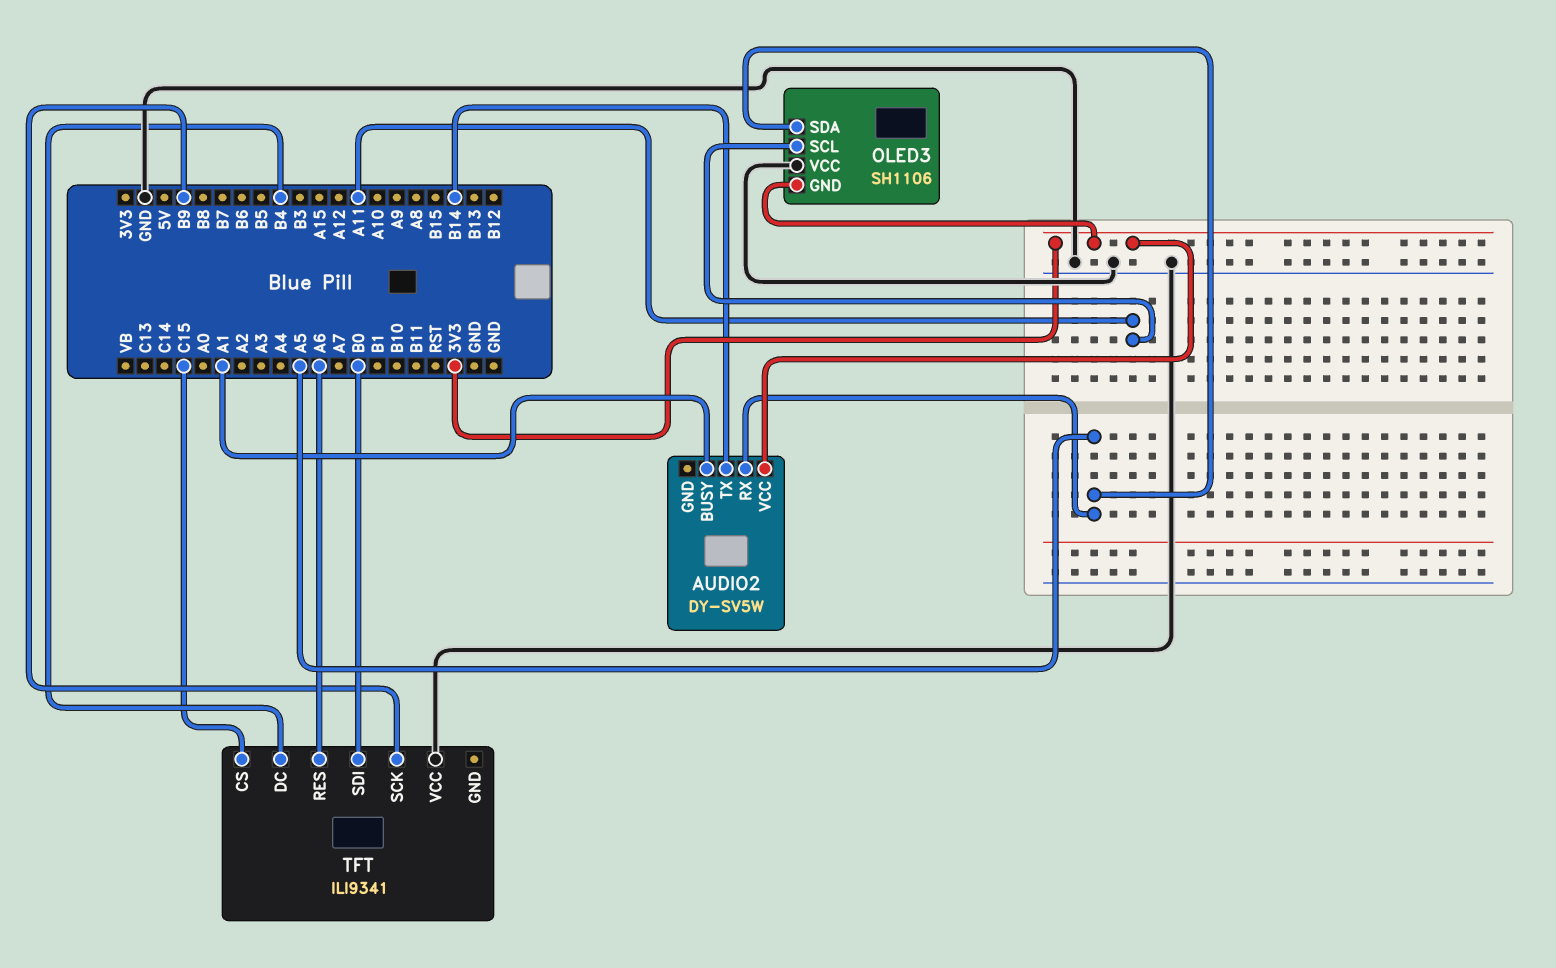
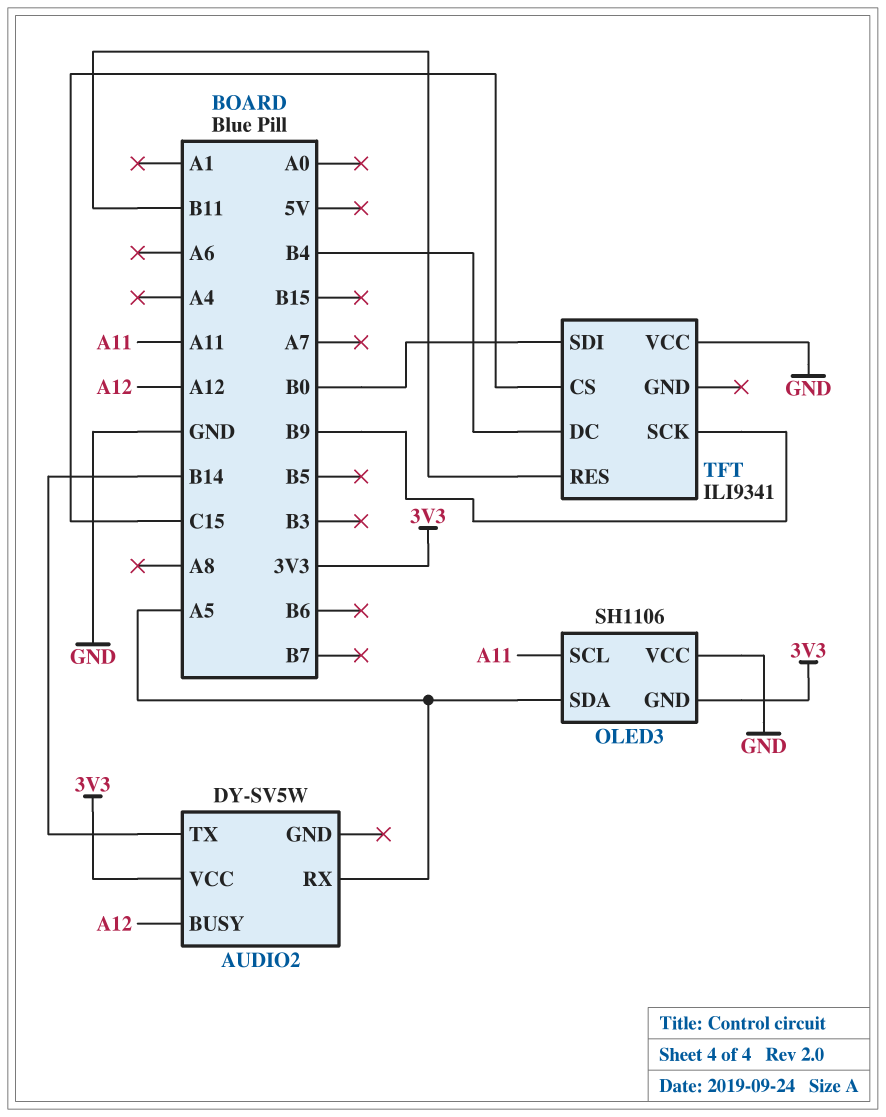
AUDIO2 pin BUSY: A1 -> A12
TFT pin RES: A6 -> B11

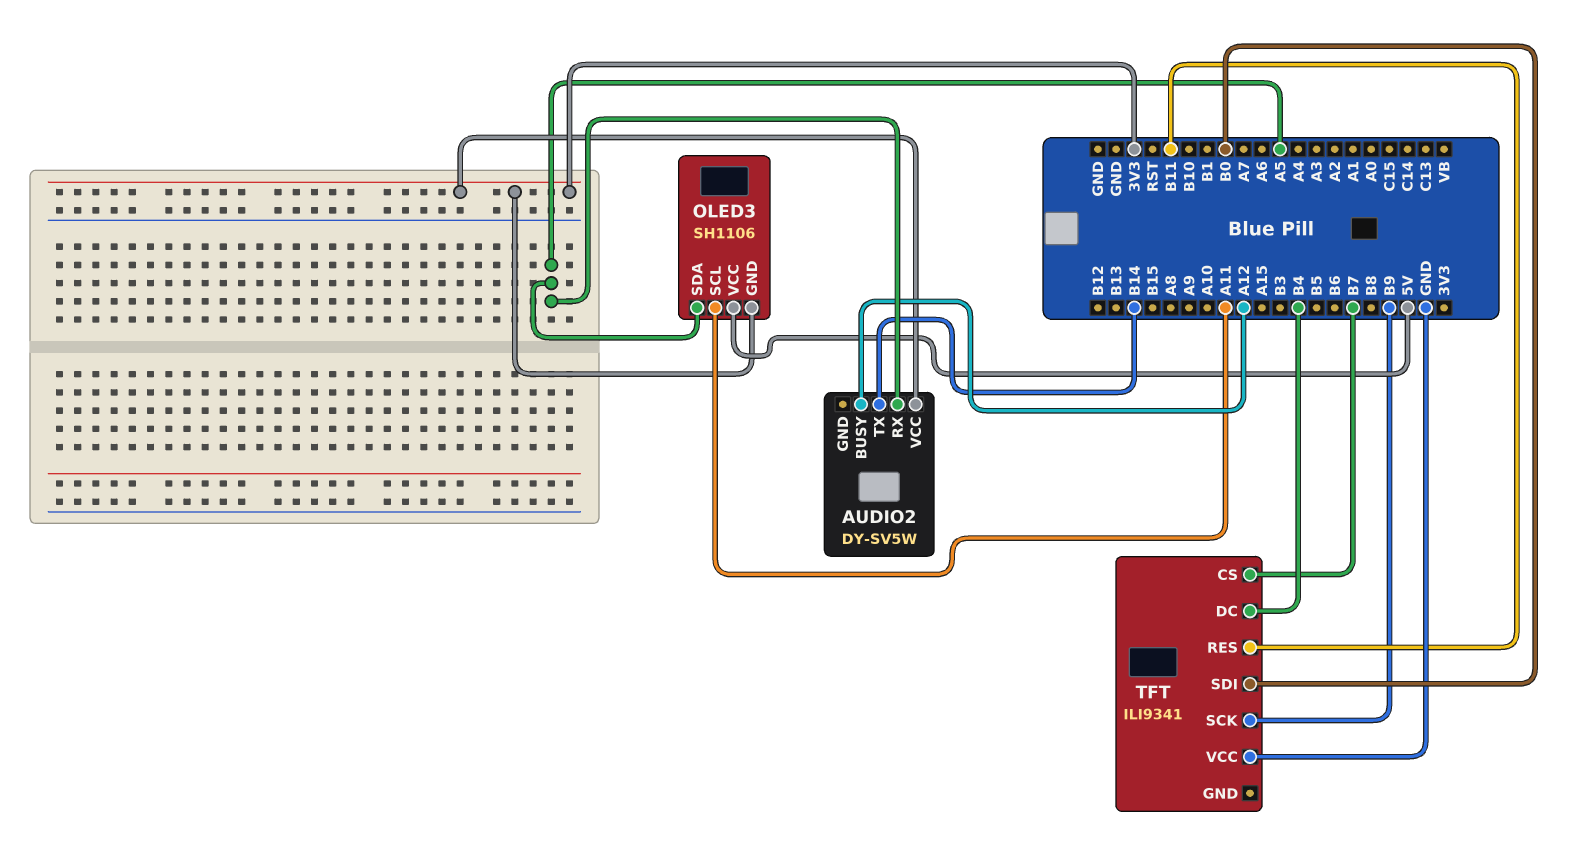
OLED3 pin VCC: GND -> 5V
TFT pin CS: C15 -> B7

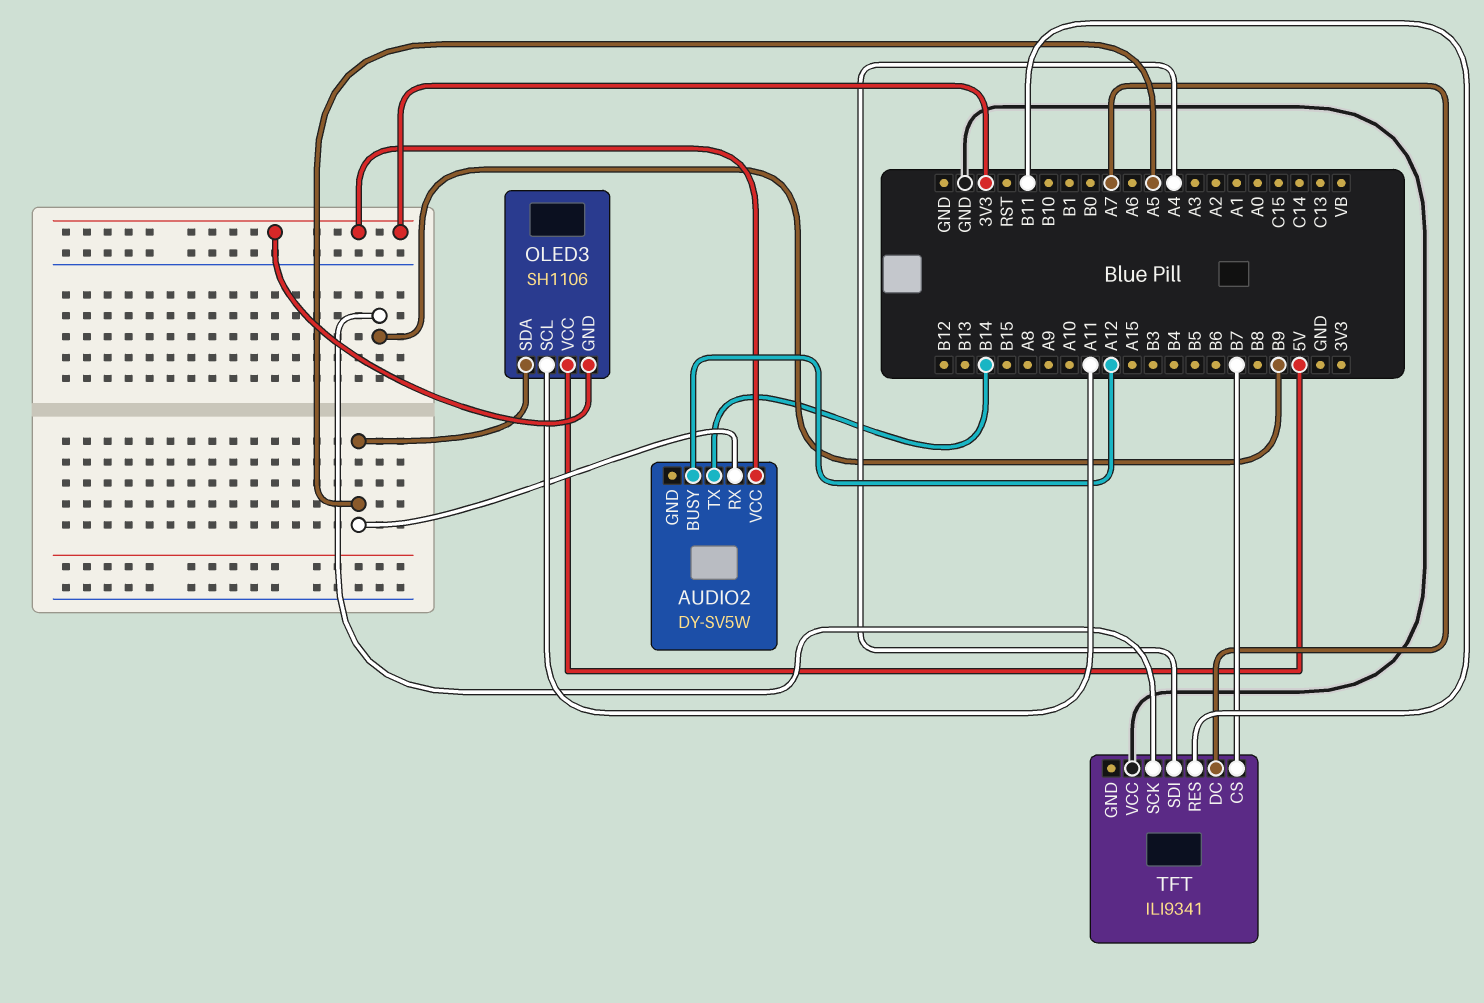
TFT pin DC: B4 -> A7
TFT pin SDI: B0 -> A4

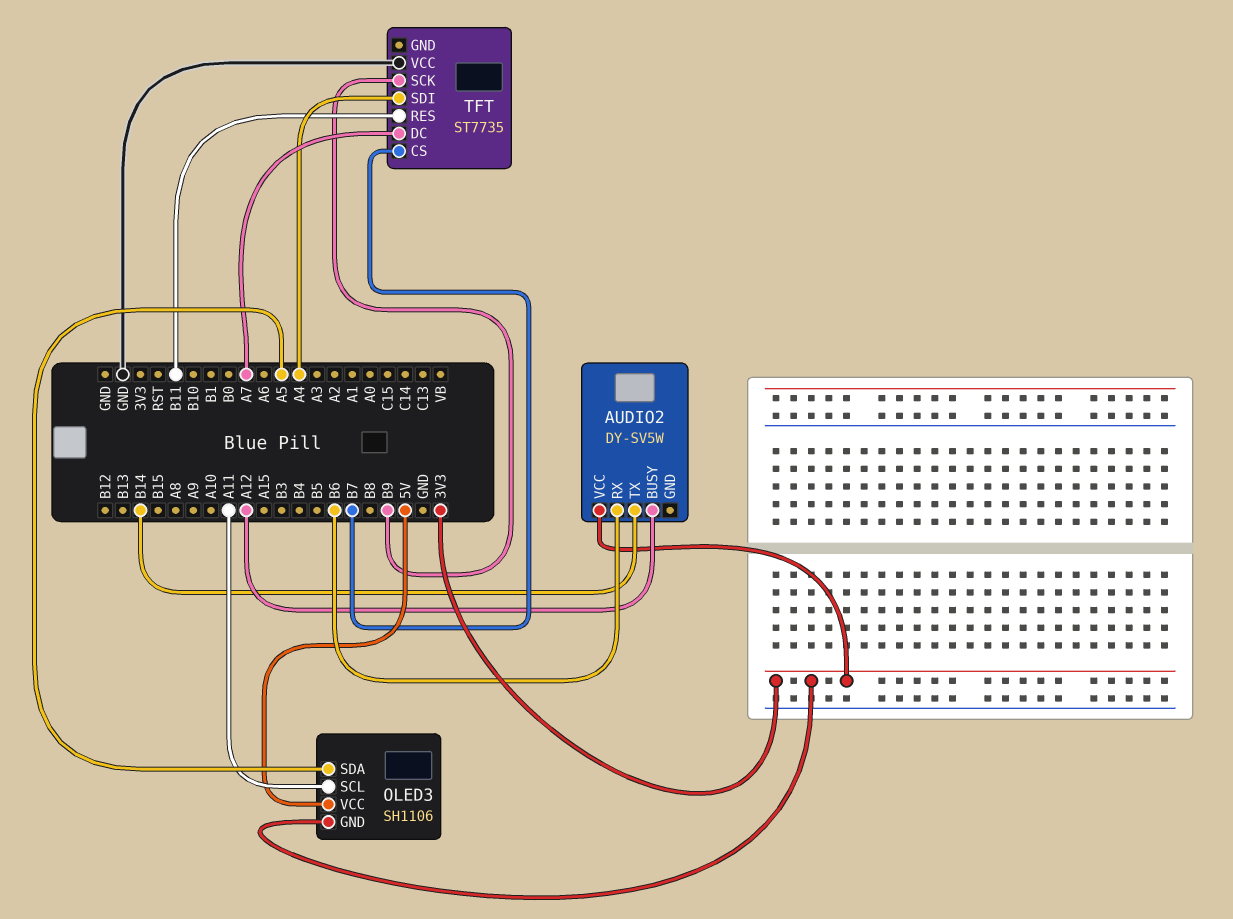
AUDIO2 pin RX: A5 -> B6
TFT: ILI9341 -> ST7735

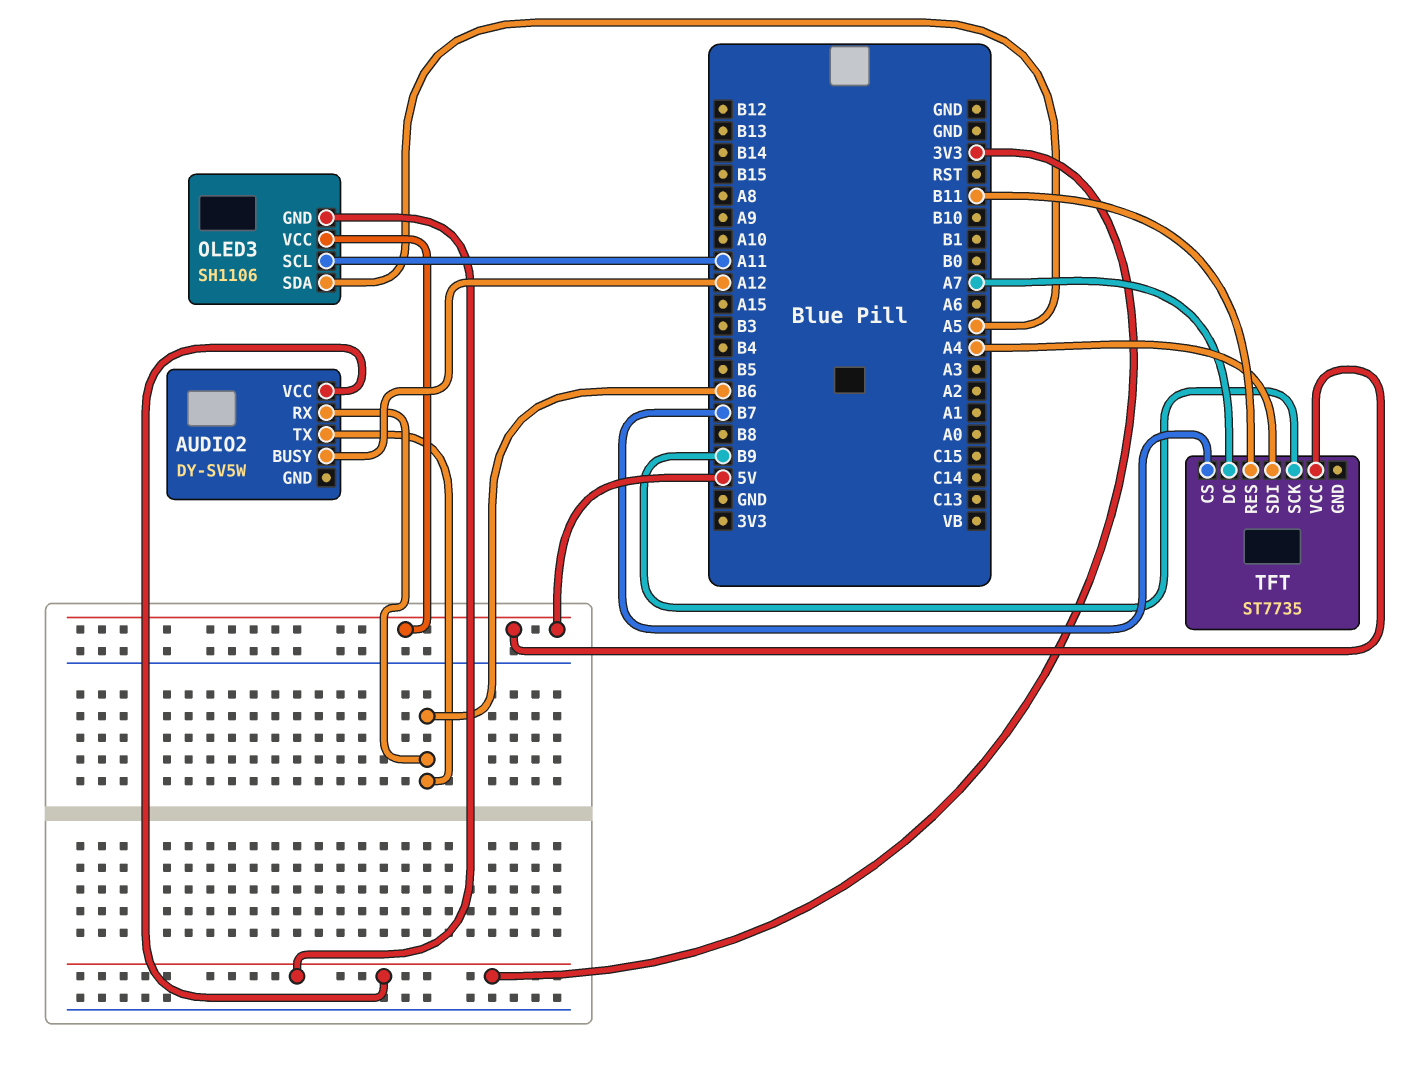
AUDIO2 pin TX: B14 -> B6
TFT pin VCC: GND -> 5V

